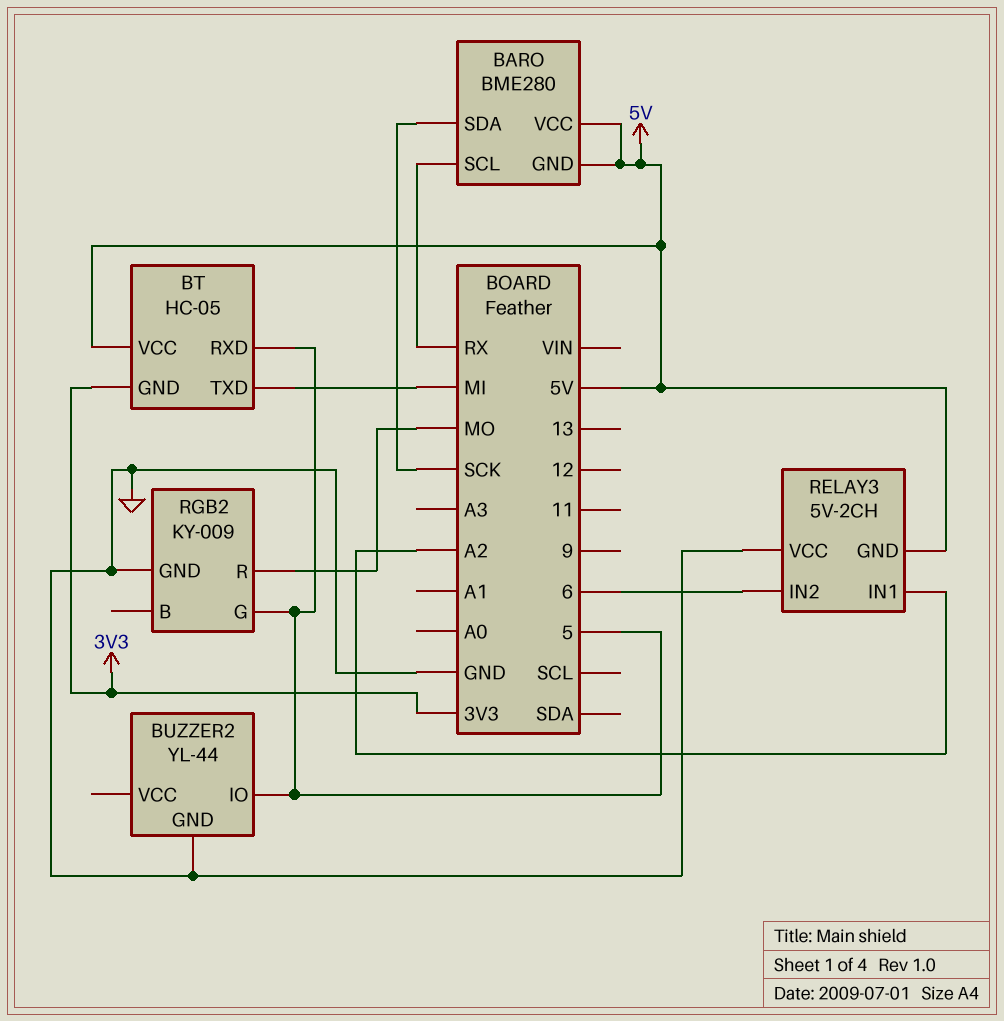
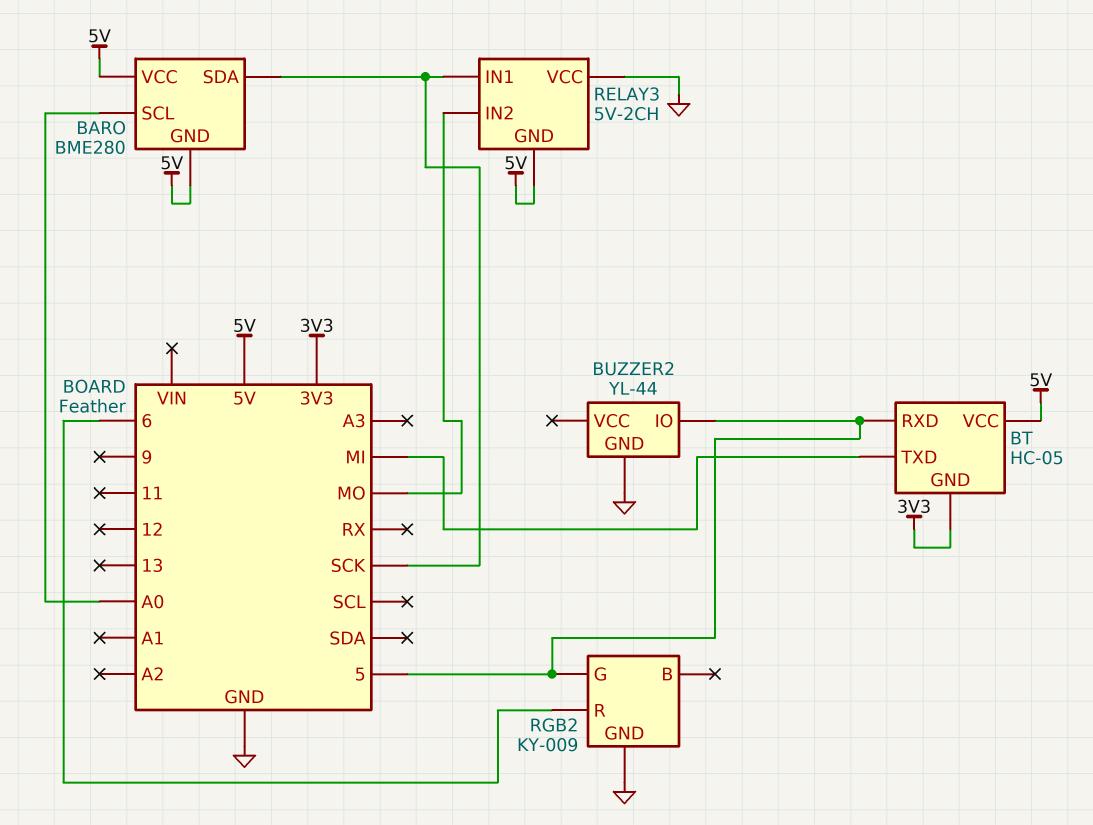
BARO pin SCL: RX -> A0
RELAY3 pin IN1: A2 -> SCK
RELAY3 pin IN2: 6 -> MO
RGB2 pin R: MO -> 6

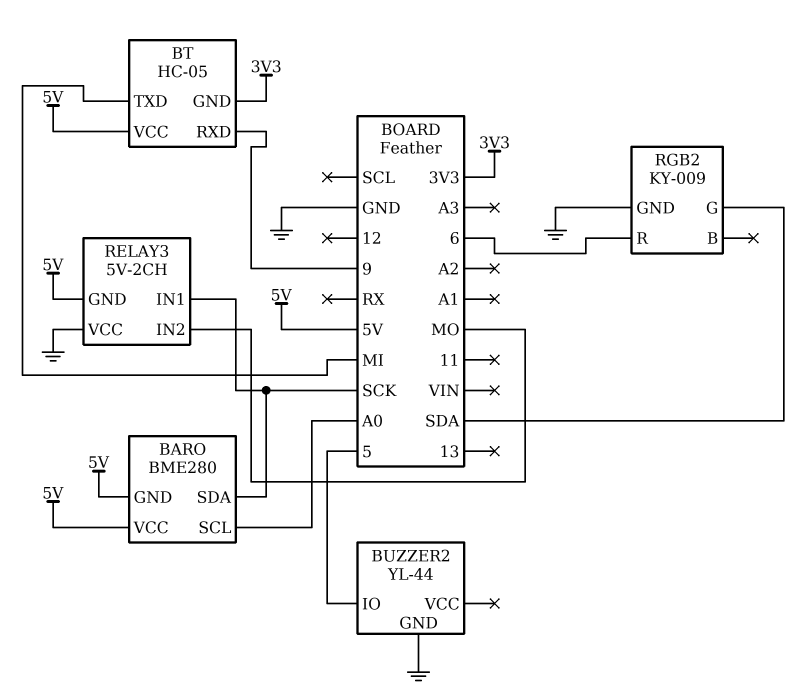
BT pin RXD: 5 -> 9
RGB2 pin G: 5 -> SDA

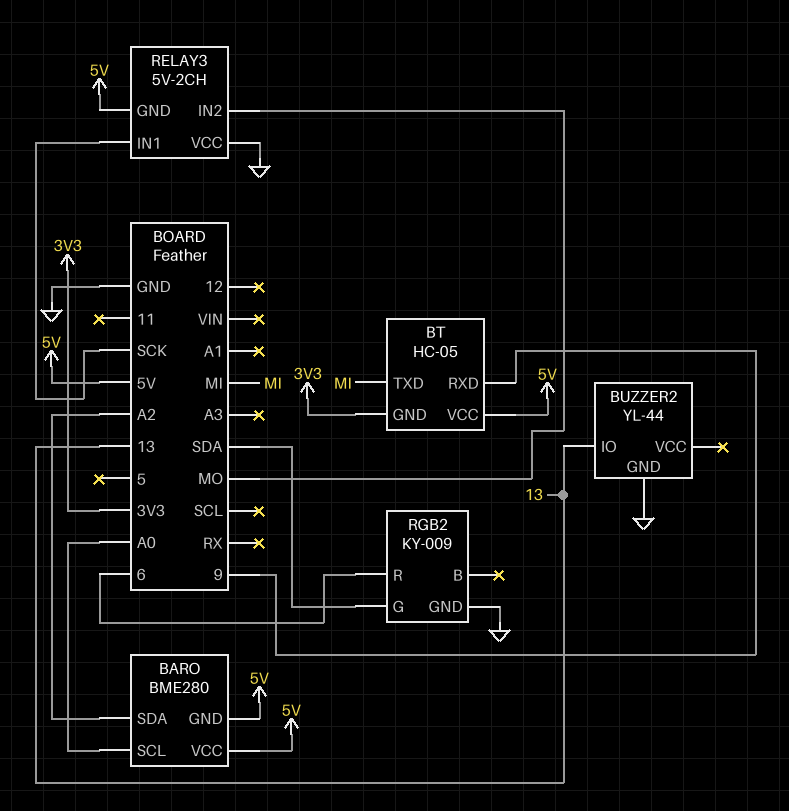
BARO pin SDA: SCK -> A2
BUZZER2 pin IO: 5 -> 13

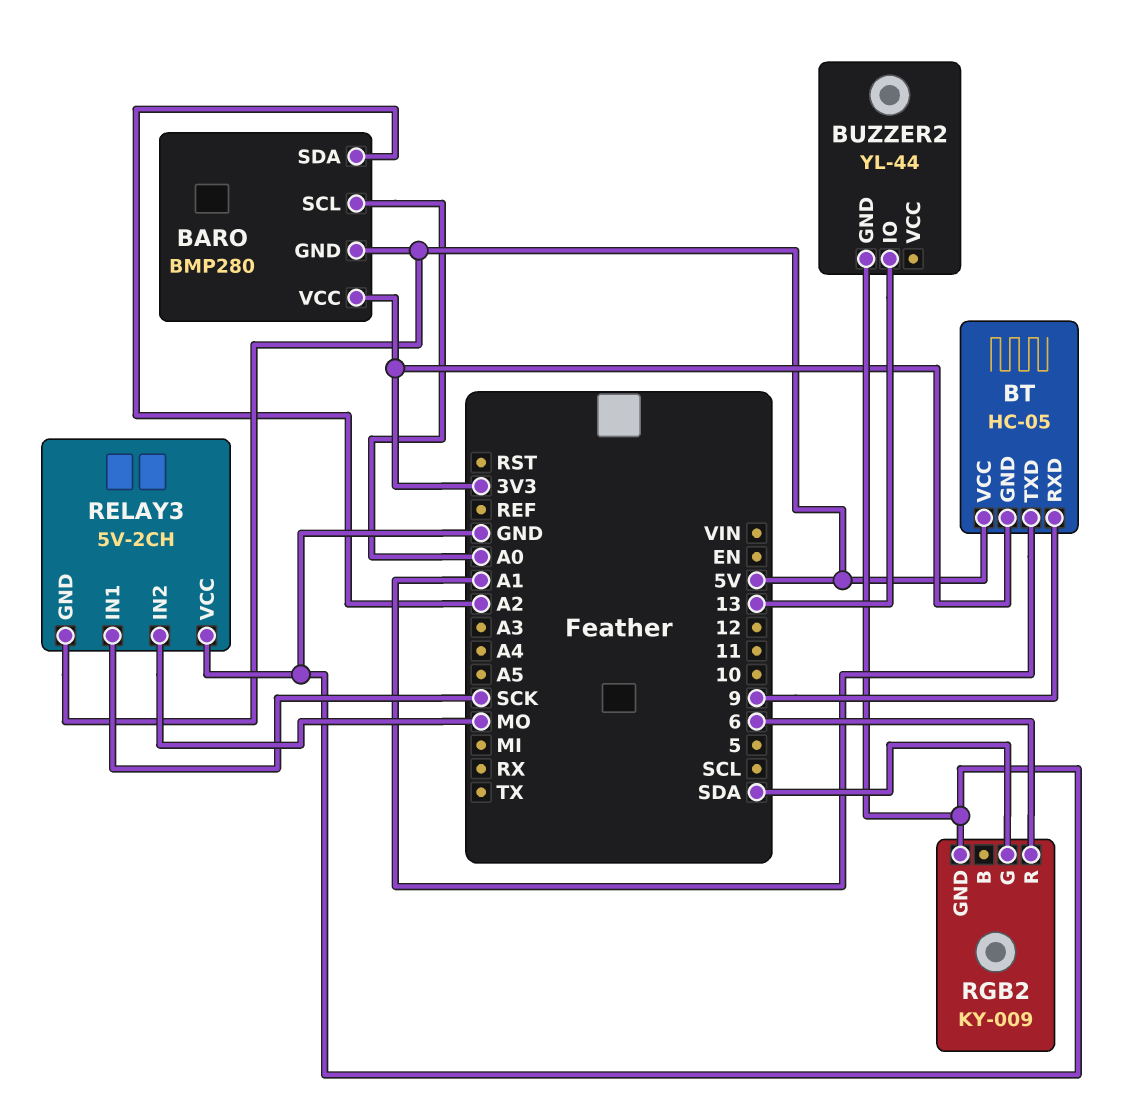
BARO: BME280 -> BMP280
BARO pin VCC: 5V -> 3V3
BT pin TXD: MI -> A1

